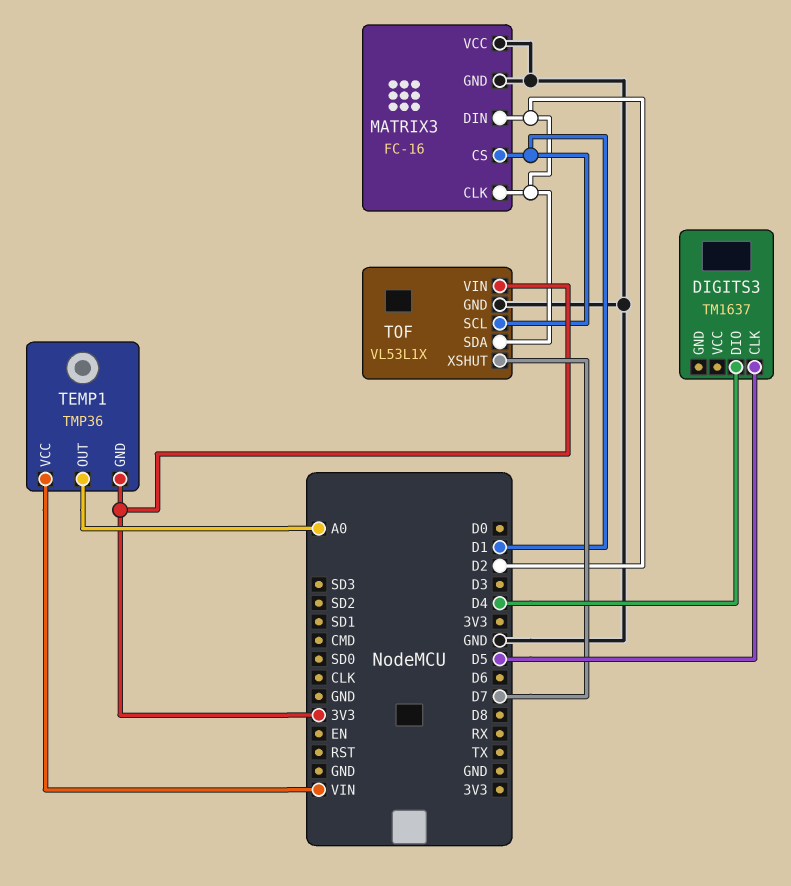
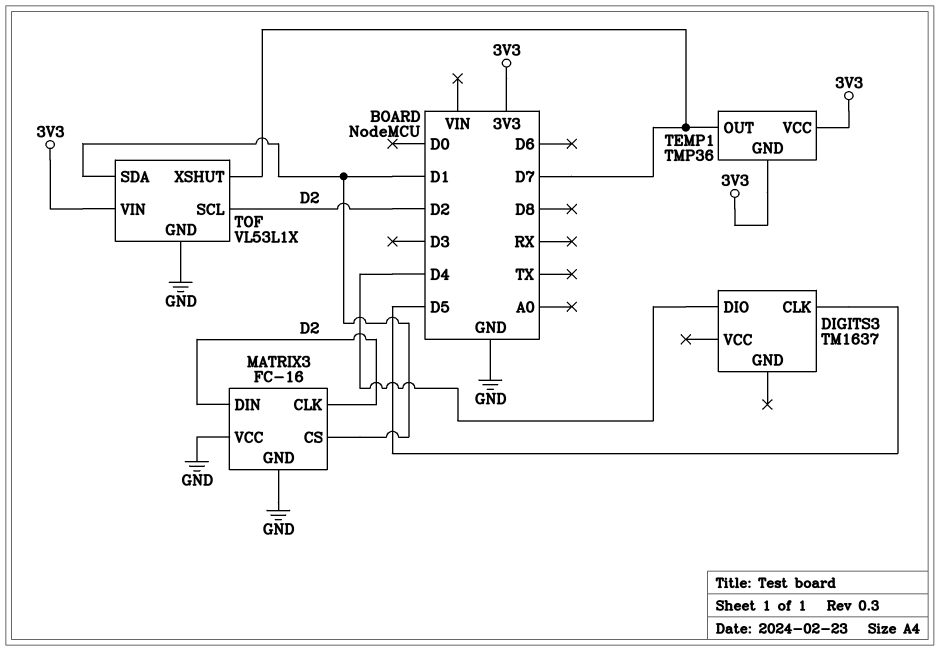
TEMP1 pin OUT: A0 -> D7
TEMP1 pin VCC: VIN -> 3V3
TOF pin SCL: D1 -> D2
TOF pin SDA: D2 -> D1

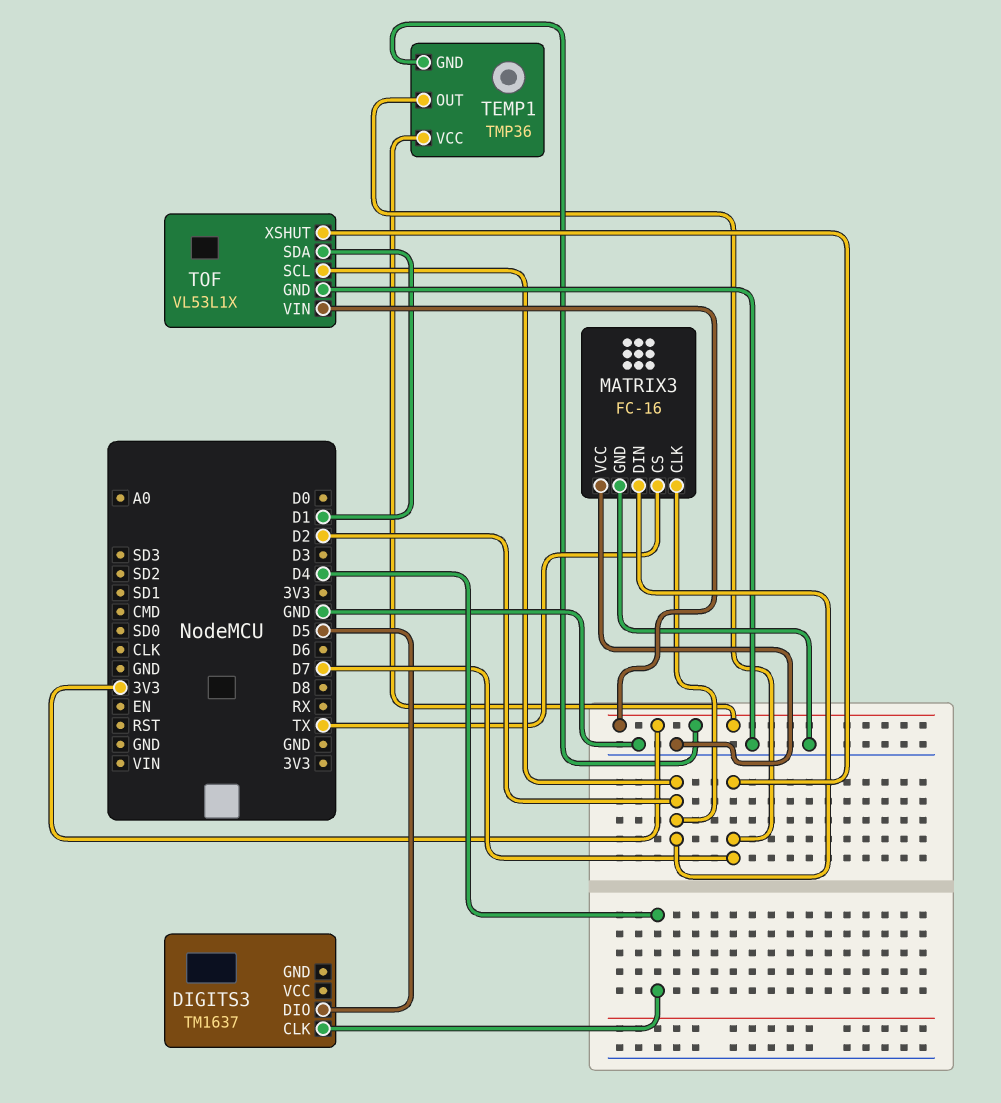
DIGITS3 pin CLK: D5 -> D4
DIGITS3 pin DIO: D4 -> D5
MATRIX3 pin CS: D1 -> TX

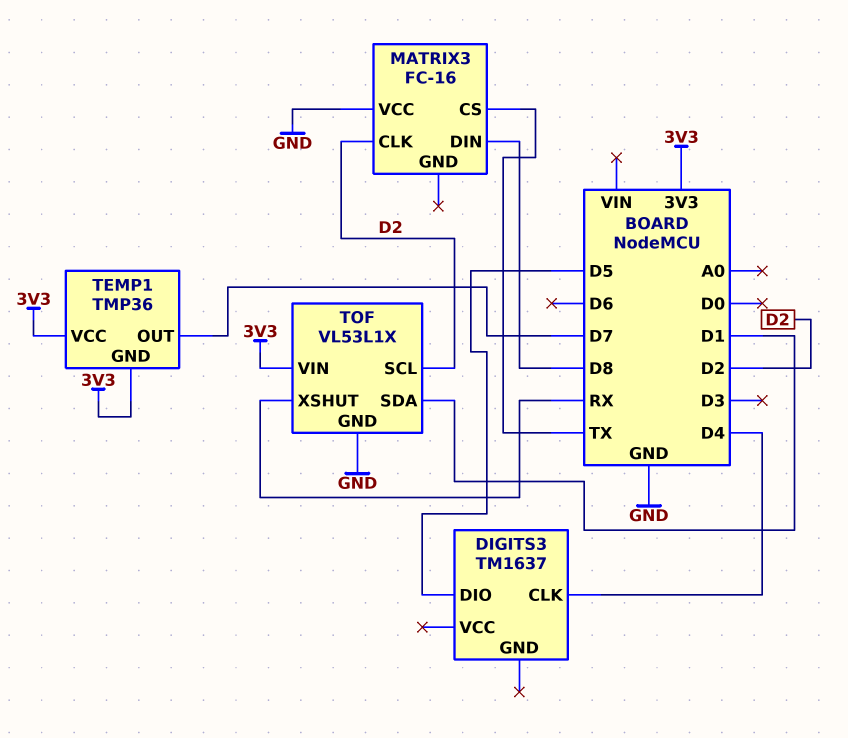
MATRIX3 pin DIN: D2 -> D8
MATRIX3 pin GND: GND -> none
TOF pin XSHUT: D7 -> RX

